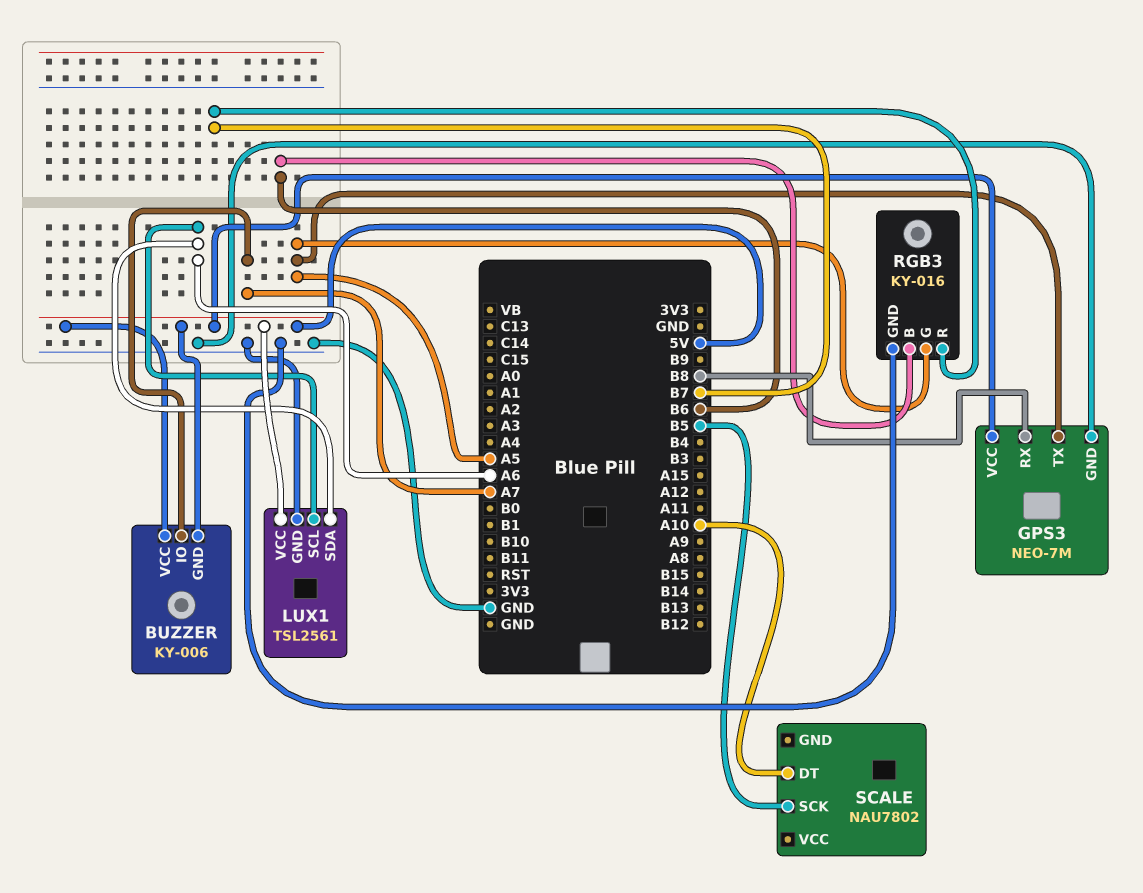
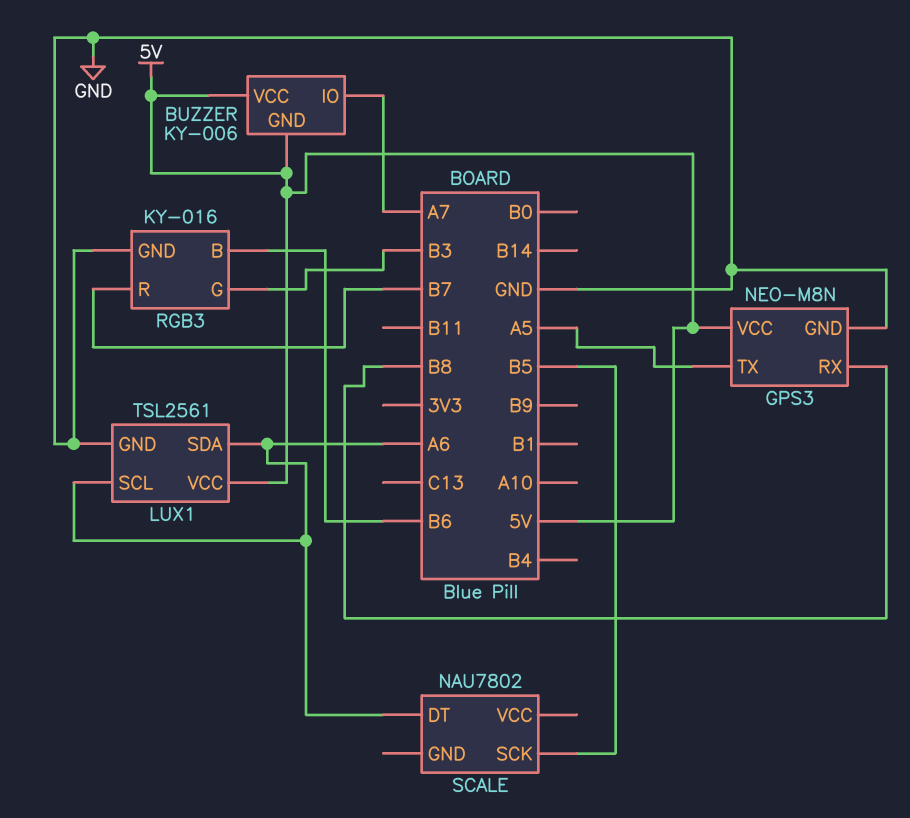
GPS3: NEO-7M -> NEO-M8N
RGB3 pin G: A5 -> B3
SCALE pin DT: A10 -> A6

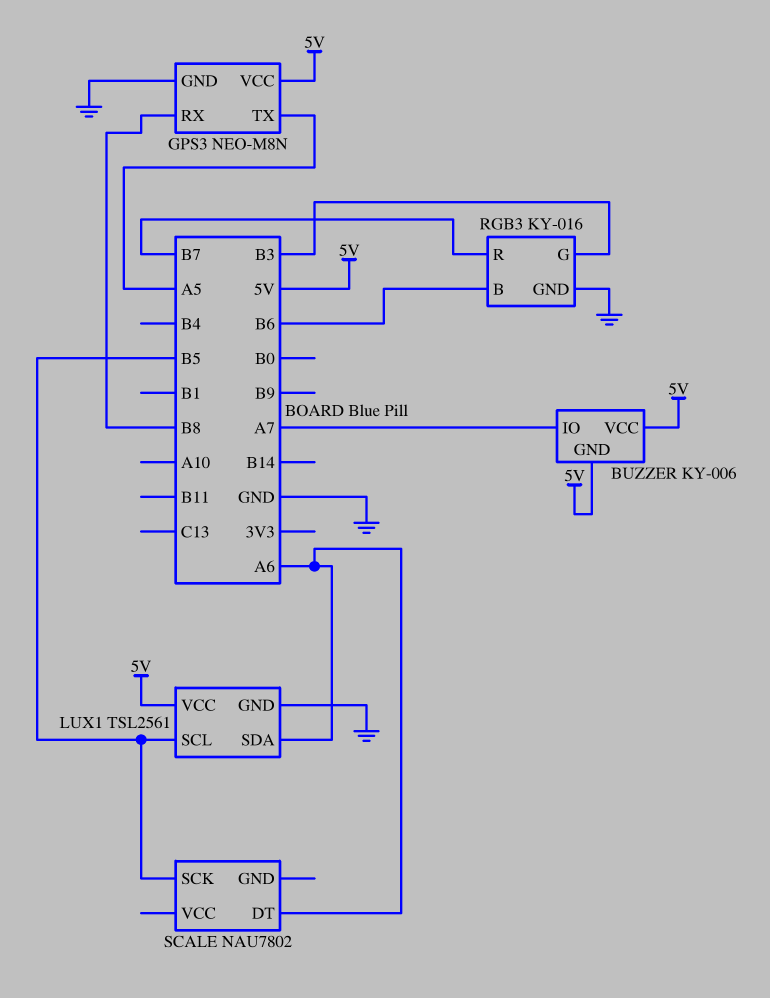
LUX1 pin SCL: A6 -> B5

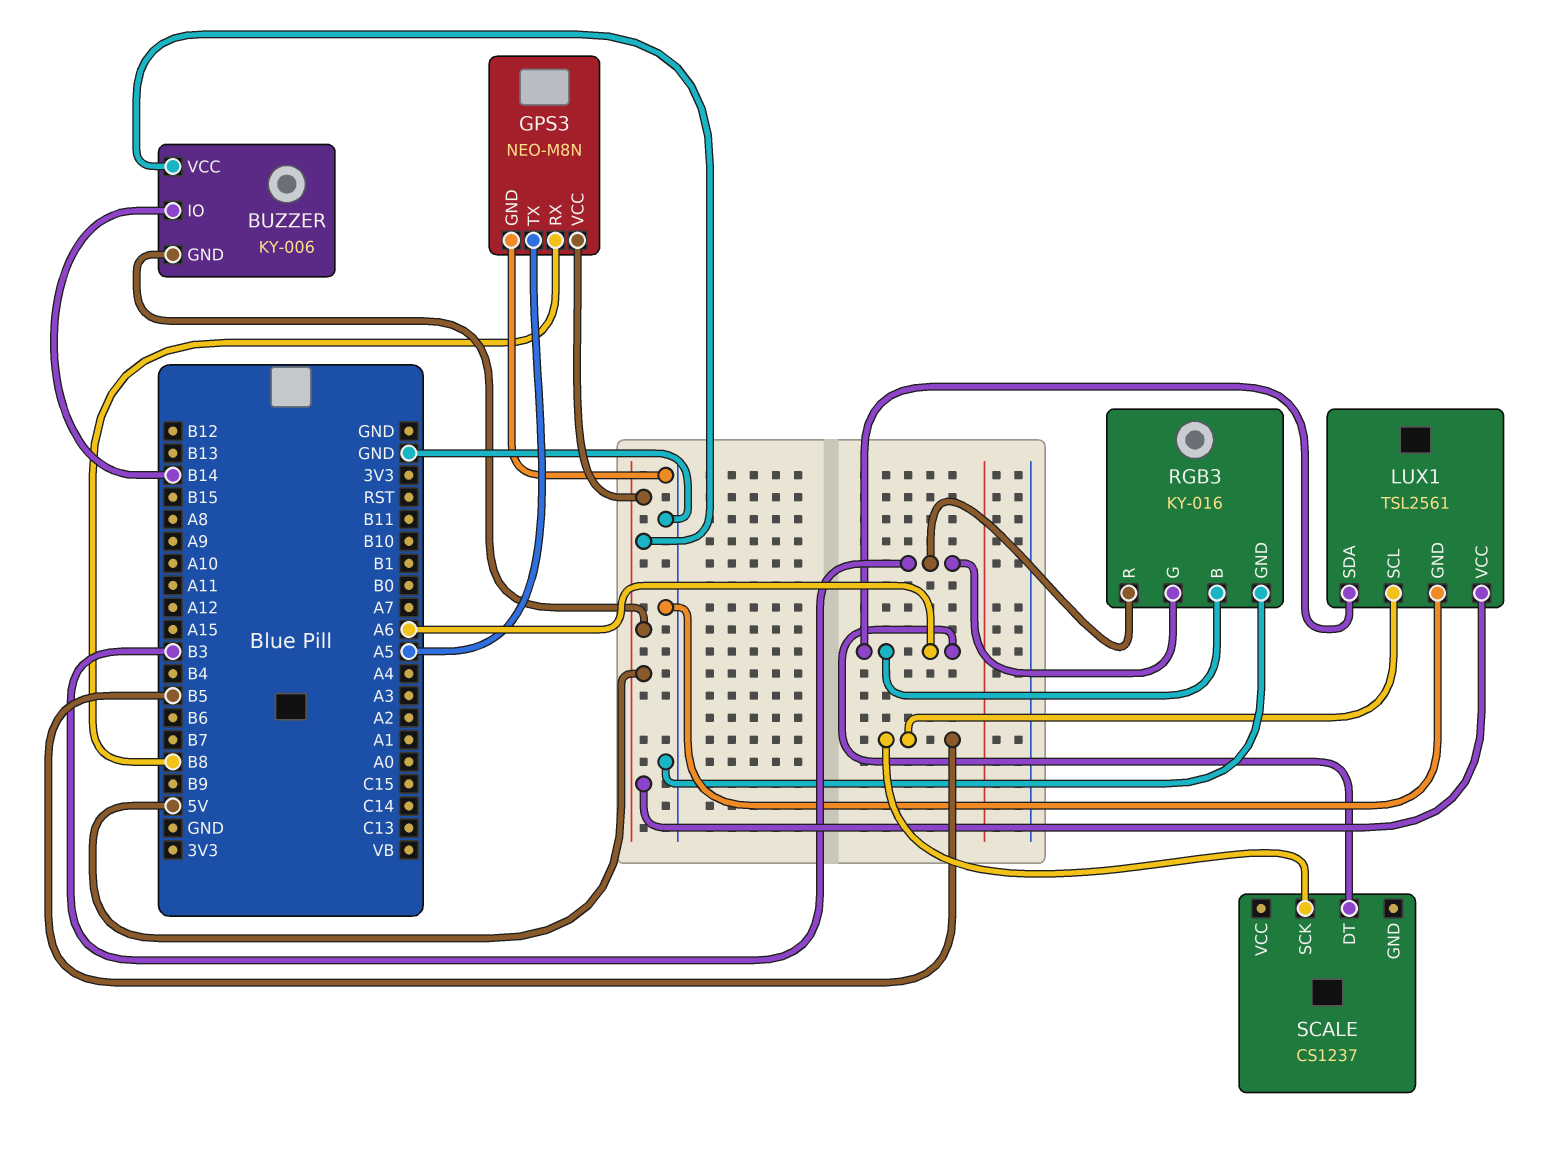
BUZZER pin IO: A7 -> B14
RGB3 pin B: B6 -> A6
RGB3 pin R: B7 -> B3
SCALE: NAU7802 -> CS1237

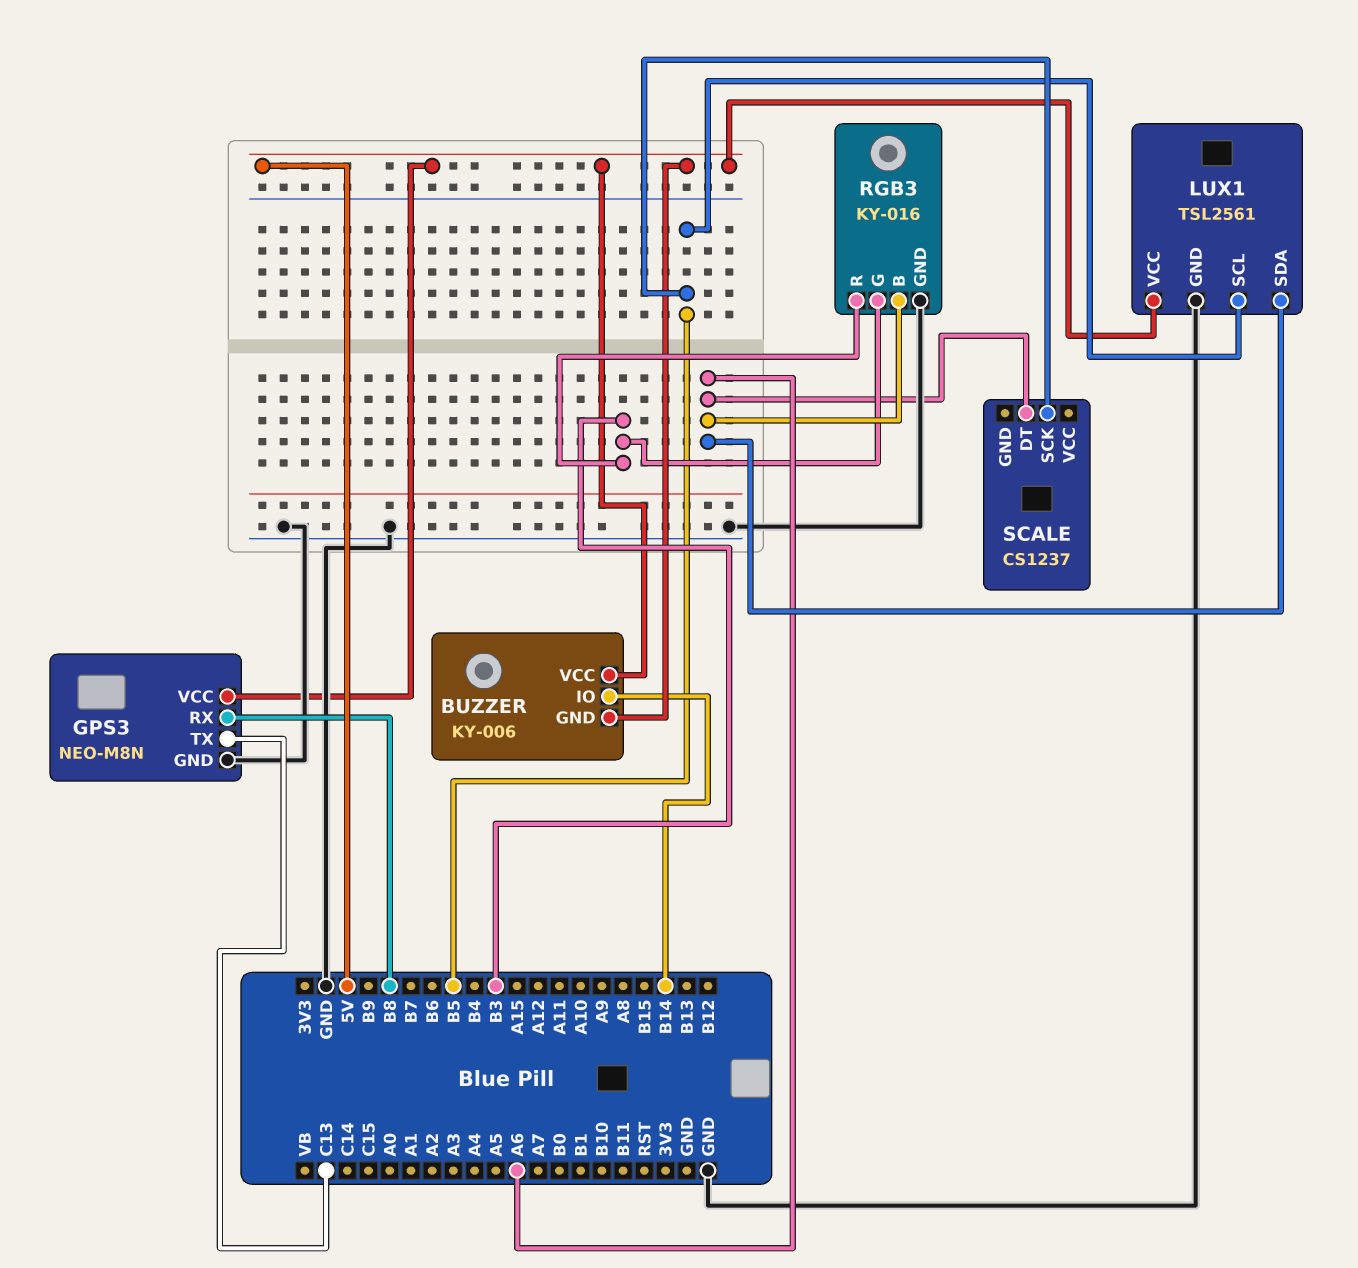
GPS3 pin TX: A5 -> C13

